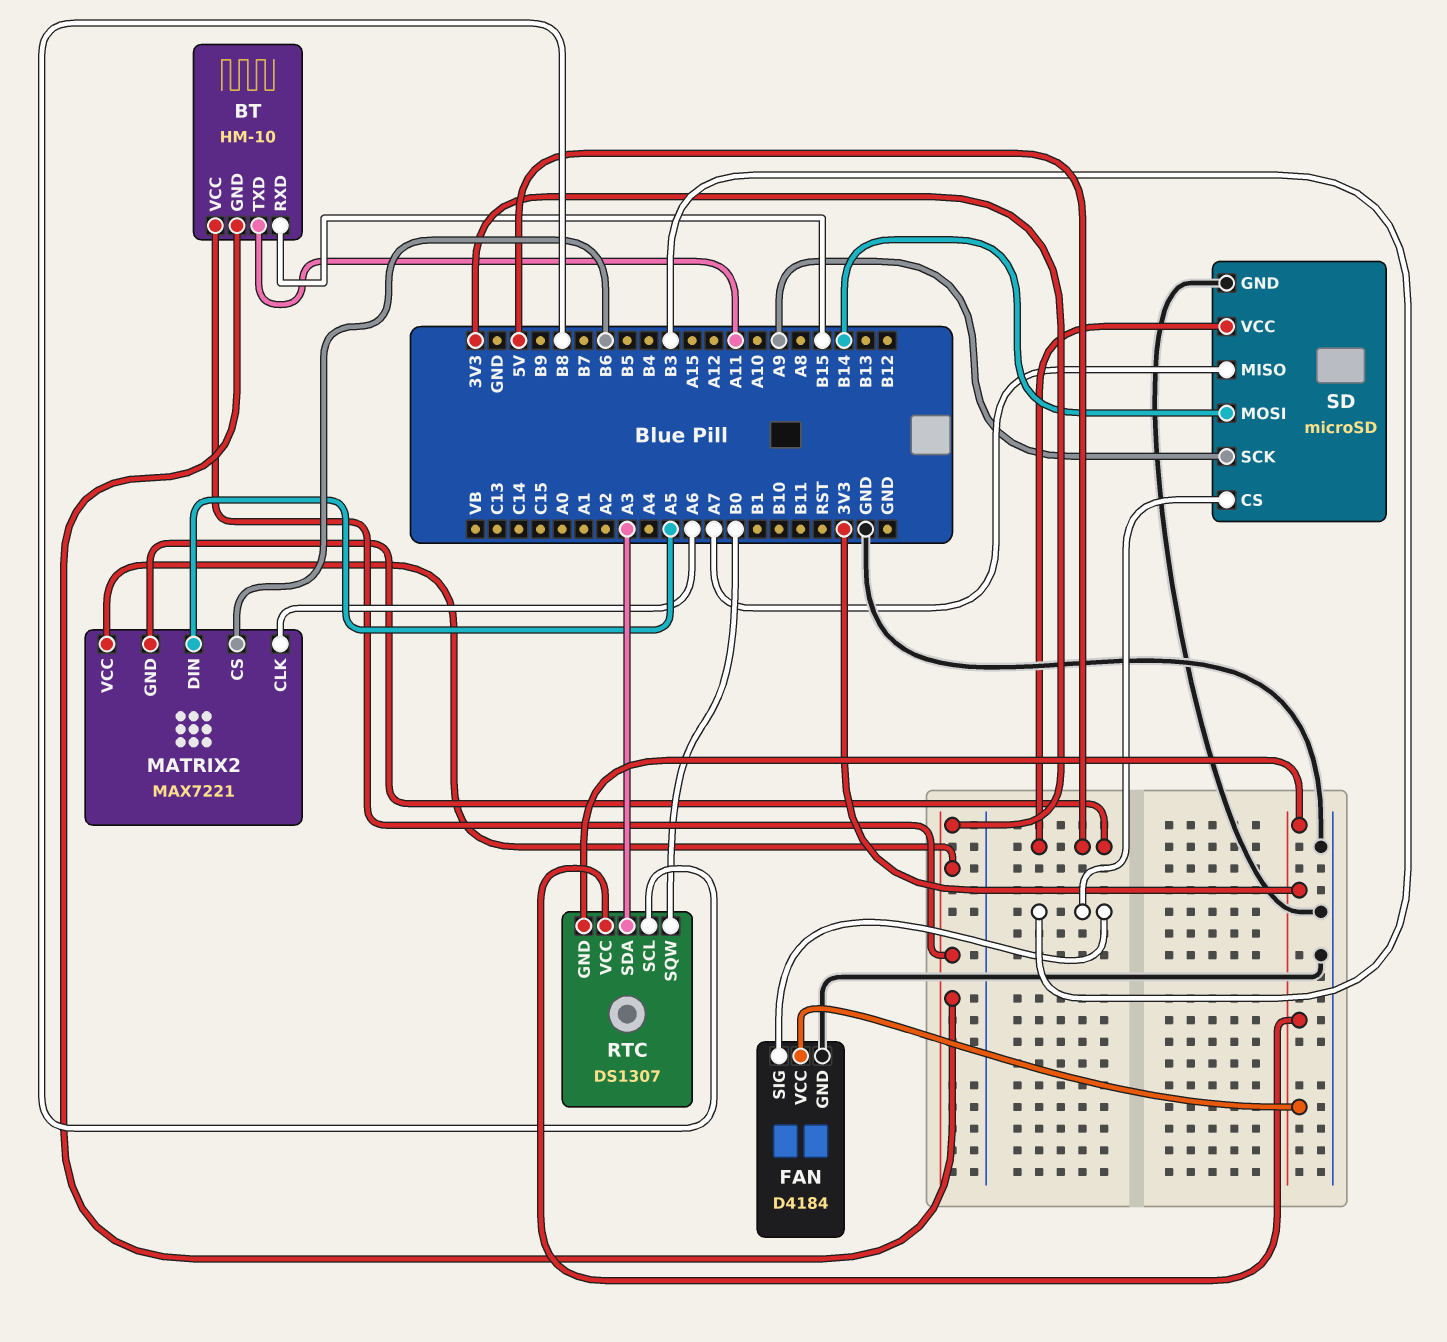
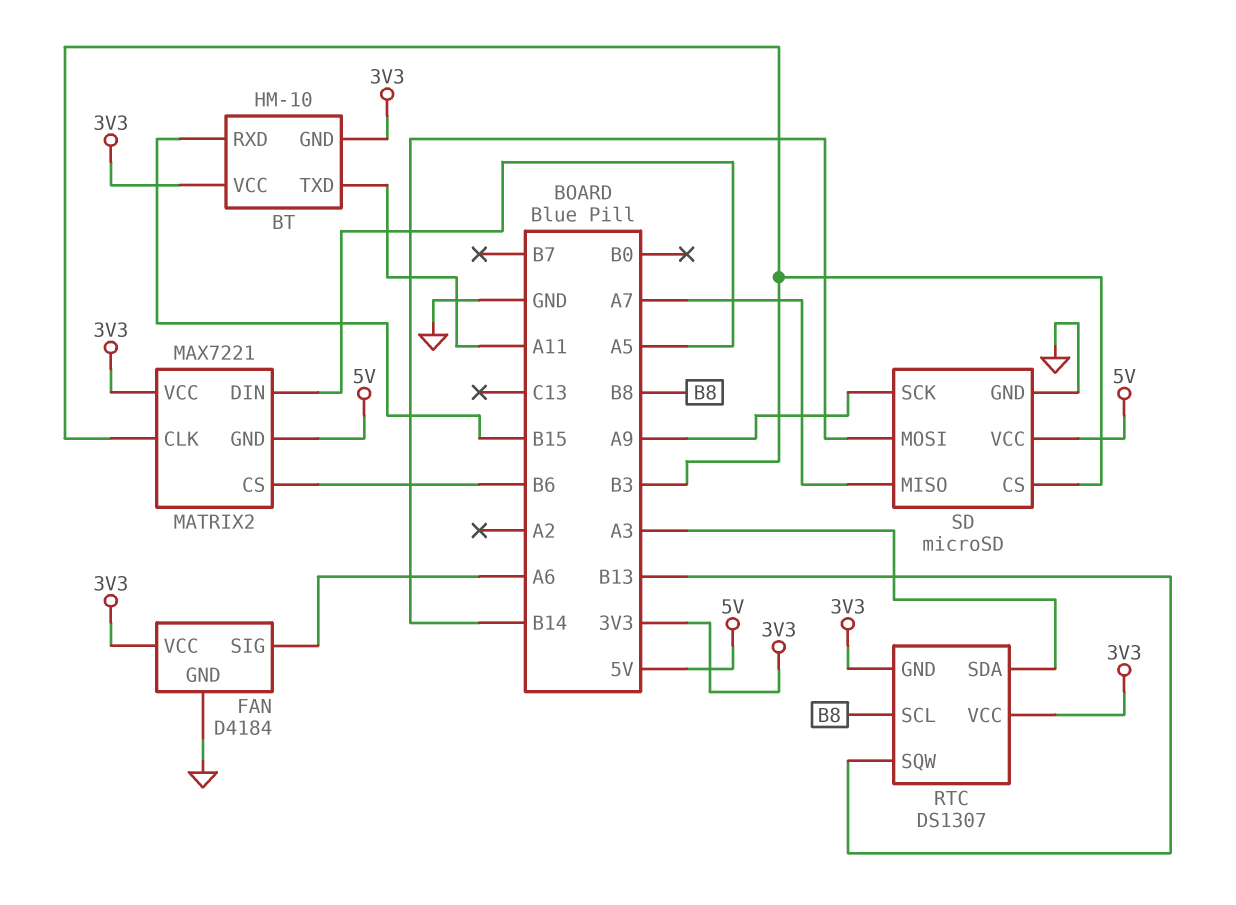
FAN pin SIG: B3 -> A6
MATRIX2 pin CLK: A6 -> B3
RTC pin SQW: B0 -> B13

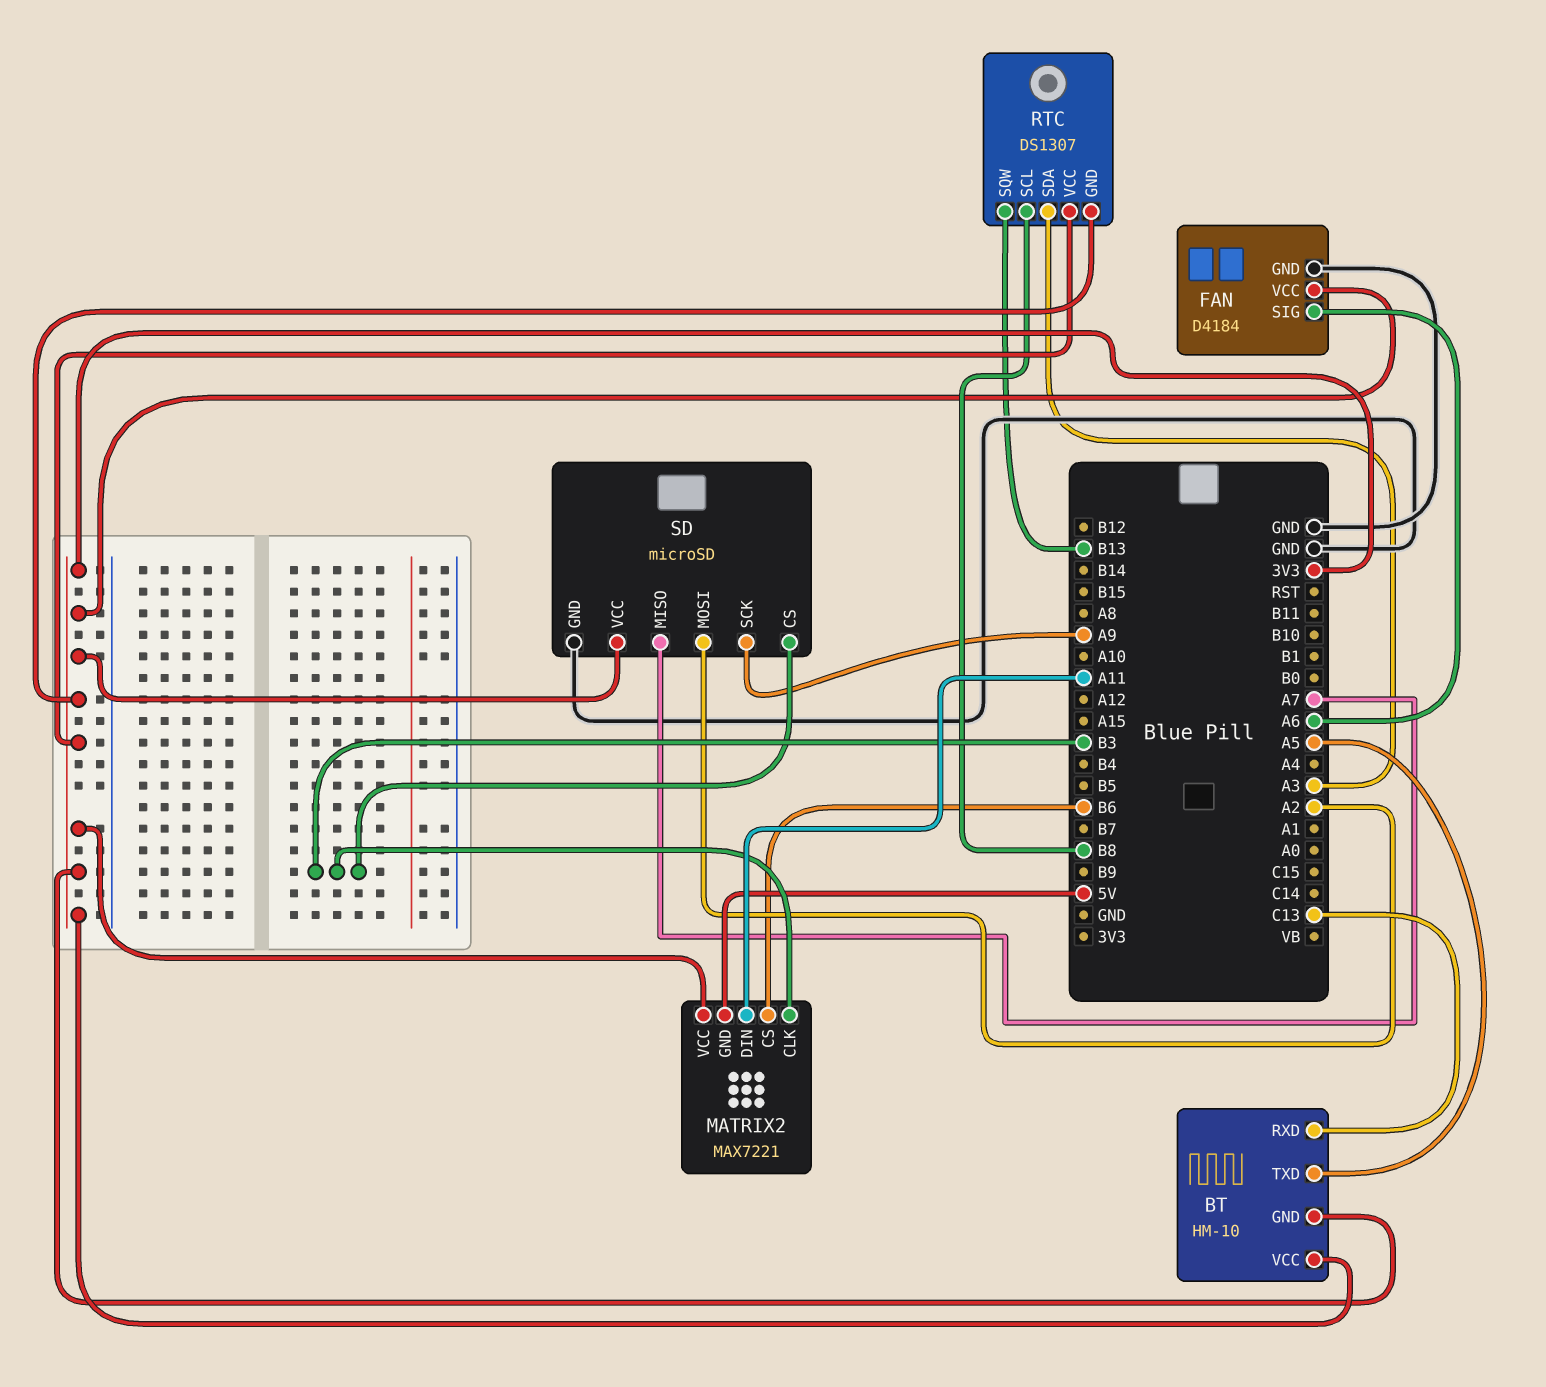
BT pin RXD: B15 -> C13
BT pin TXD: A11 -> A5
MATRIX2 pin DIN: A5 -> A11
SD pin MOSI: B14 -> A2
SD pin VCC: 5V -> 3V3

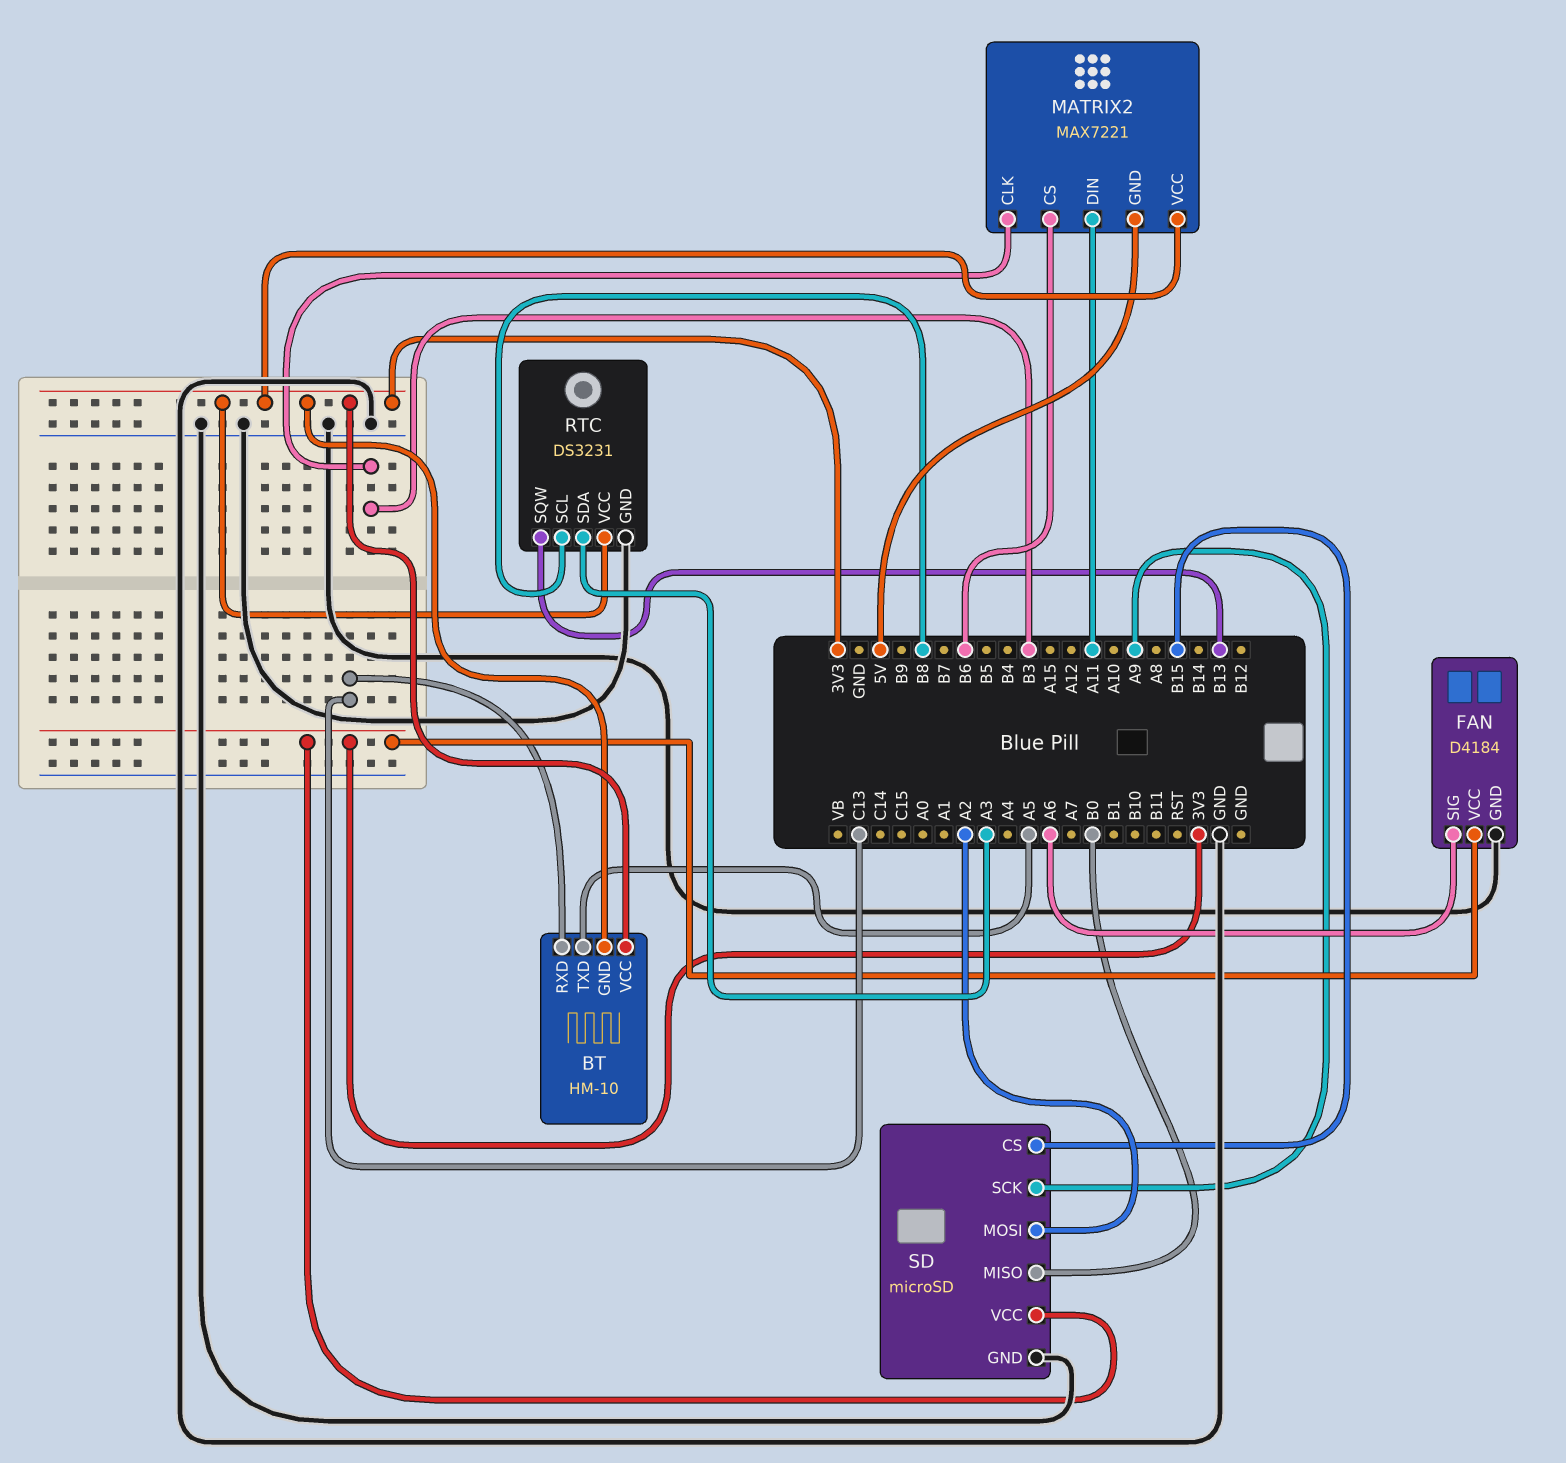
RTC: DS1307 -> DS3231
RTC pin GND: 3V3 -> GND
SD pin CS: B3 -> B15
SD pin MISO: A7 -> B0

